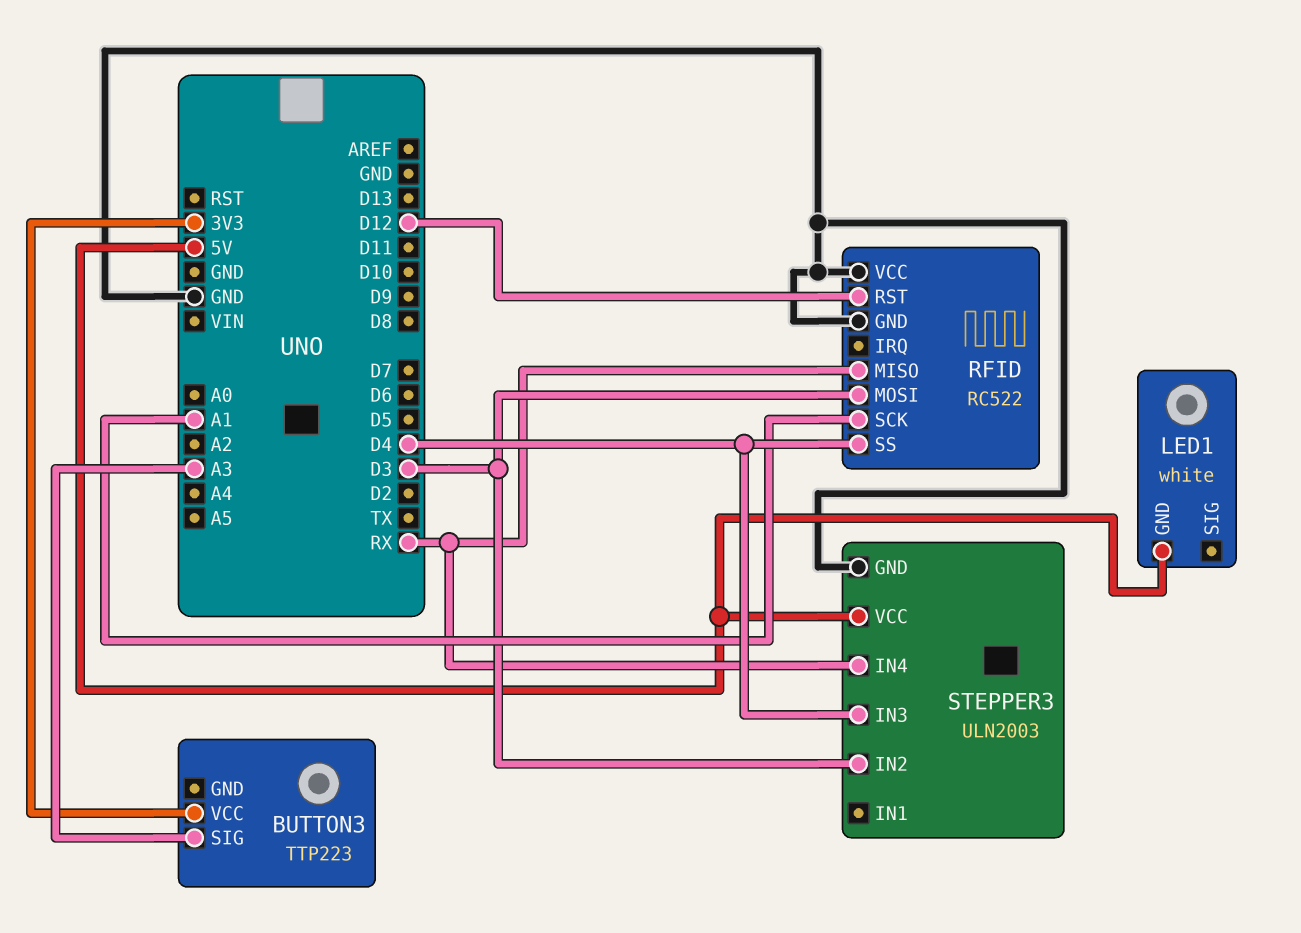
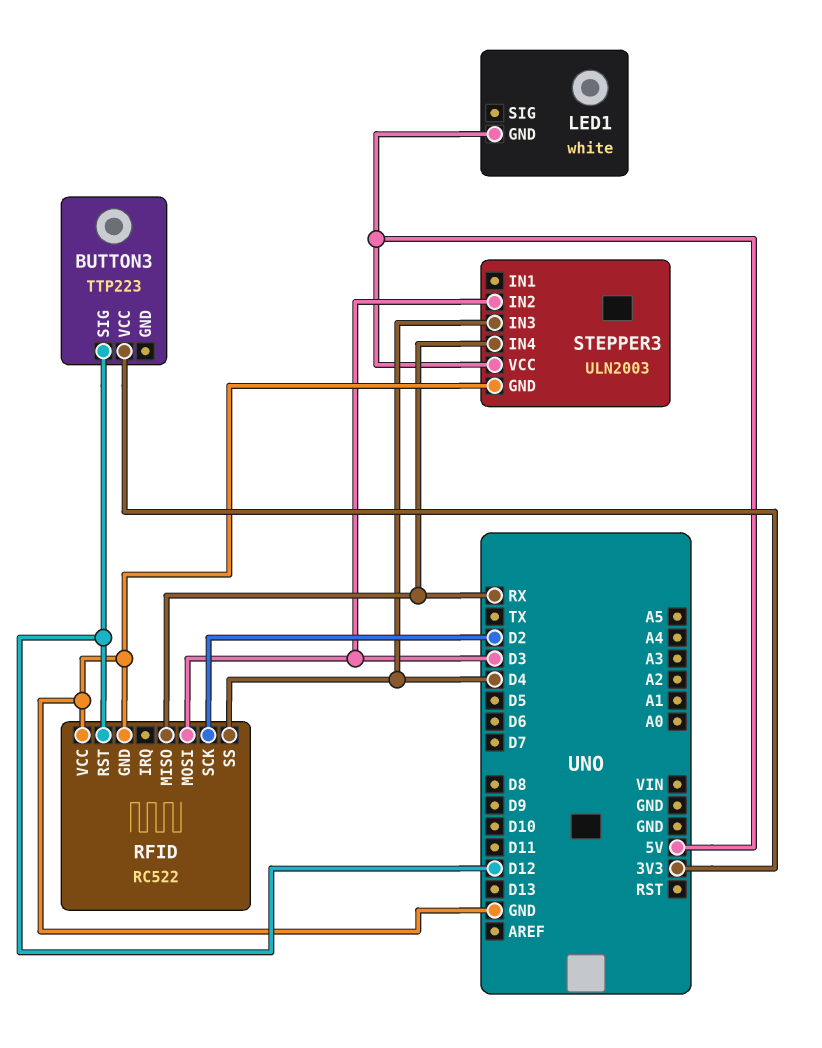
BUTTON3 pin SIG: A3 -> D12
RFID pin SCK: A1 -> D2

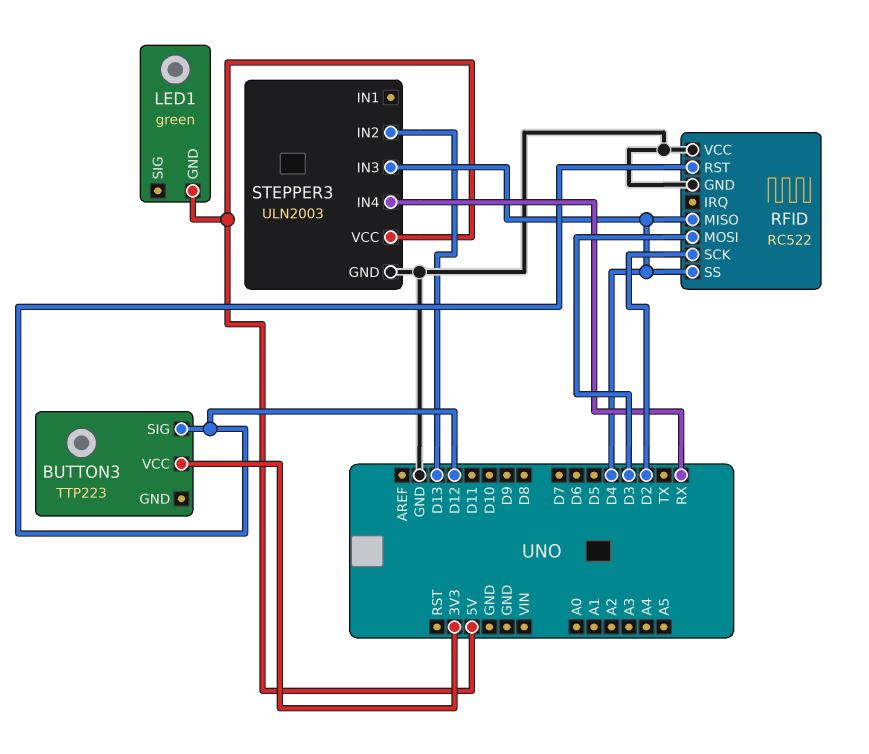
LED1: white -> green
RFID pin MISO: RX -> D4
STEPPER3 pin IN2: D3 -> D13

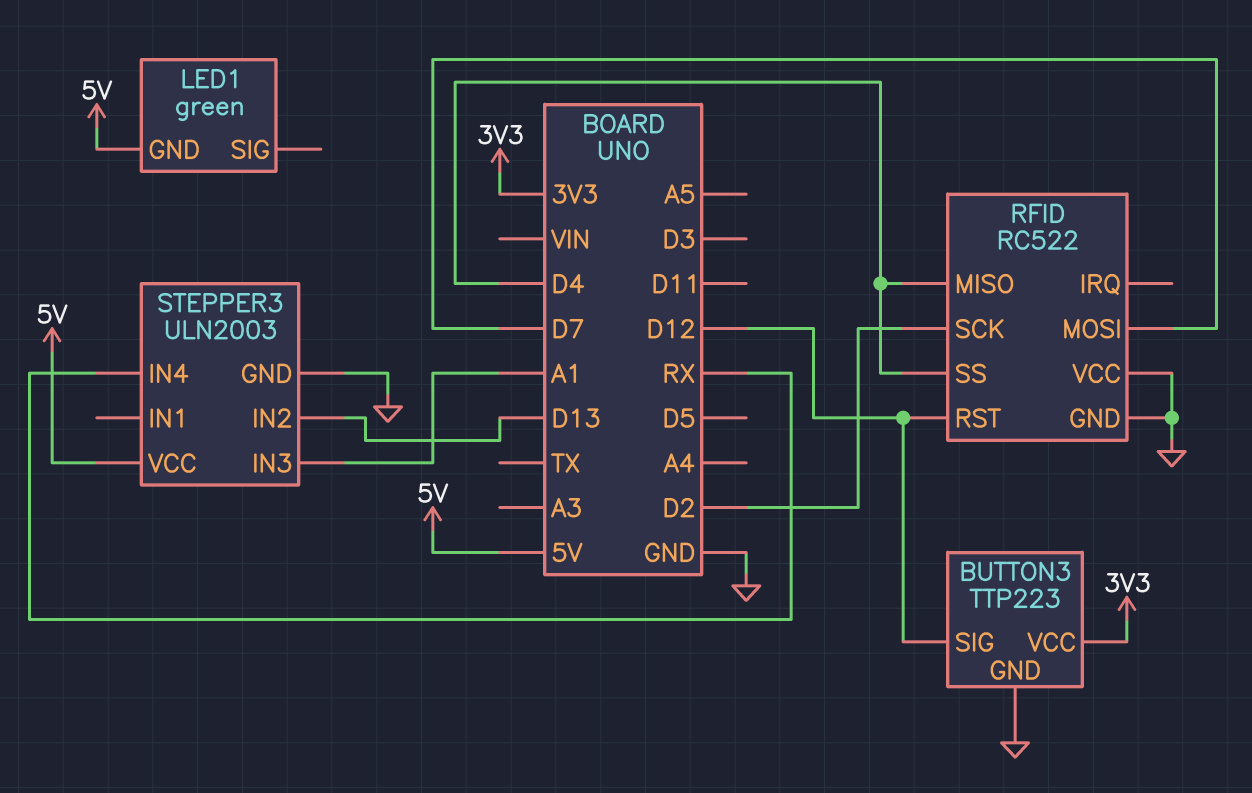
BUTTON3 pin GND: none -> GND
RFID pin MOSI: D3 -> D7
STEPPER3 pin IN3: D4 -> A1

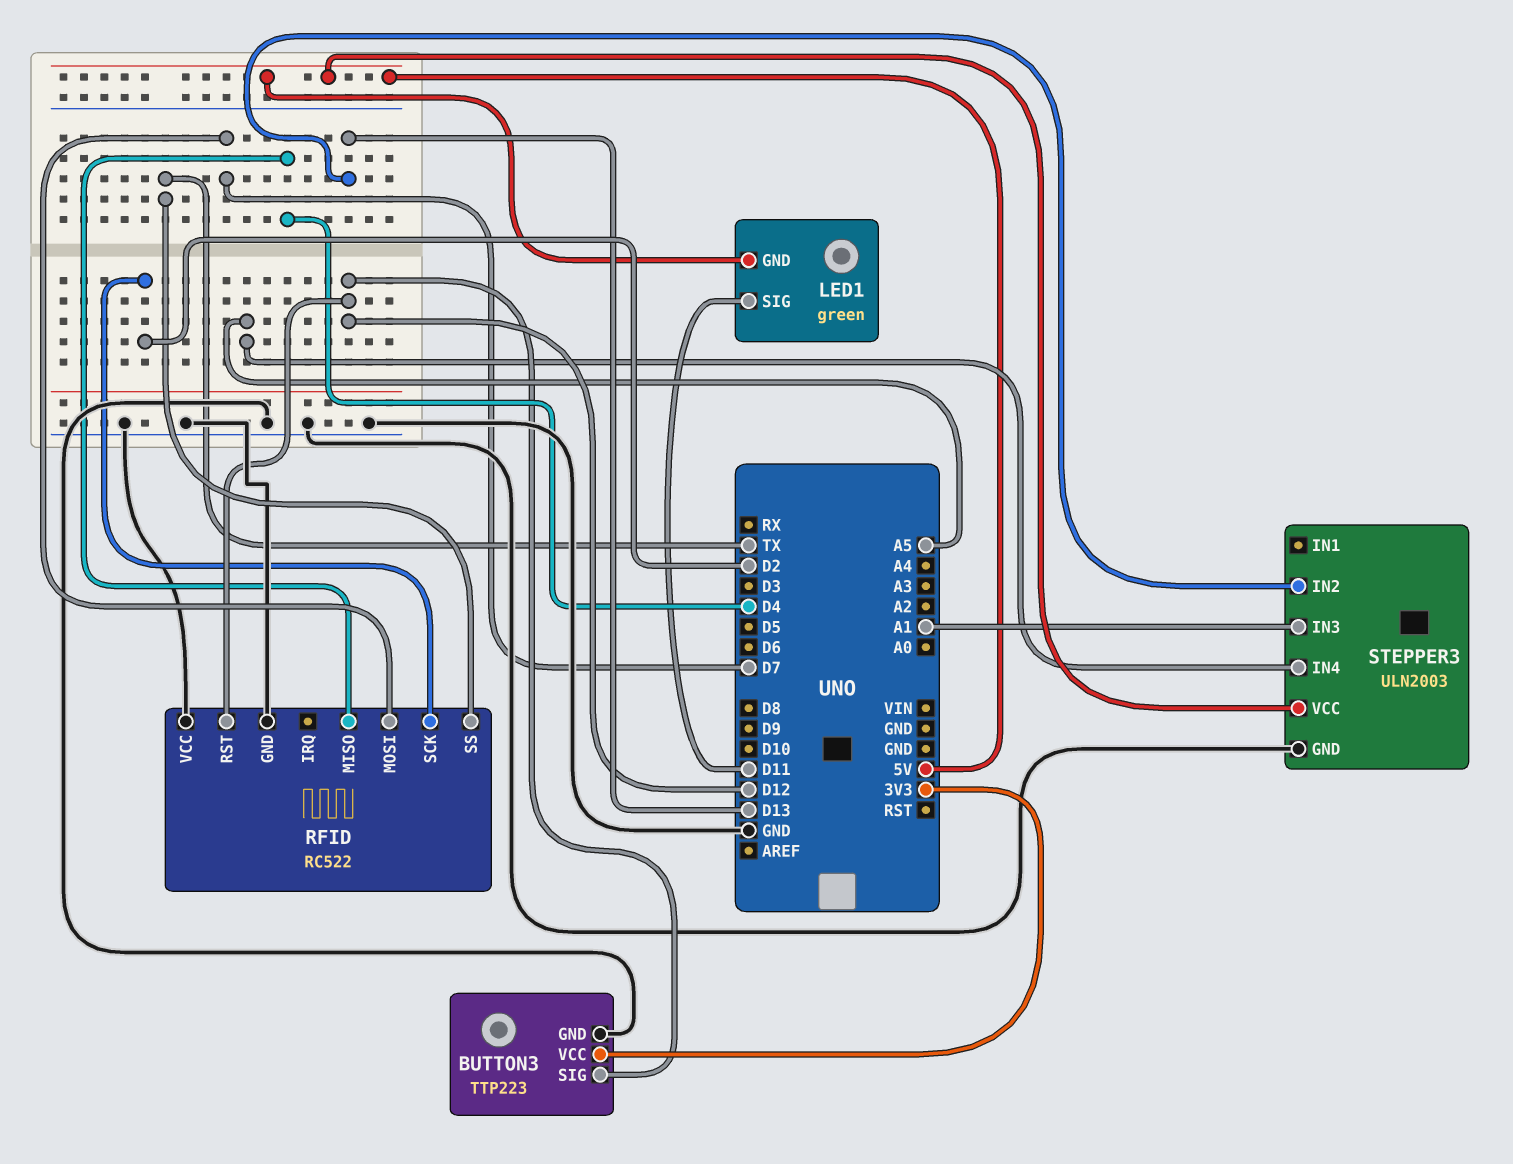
LED1 pin SIG: none -> D11
RFID pin SS: D4 -> TX
STEPPER3 pin IN4: RX -> A5

